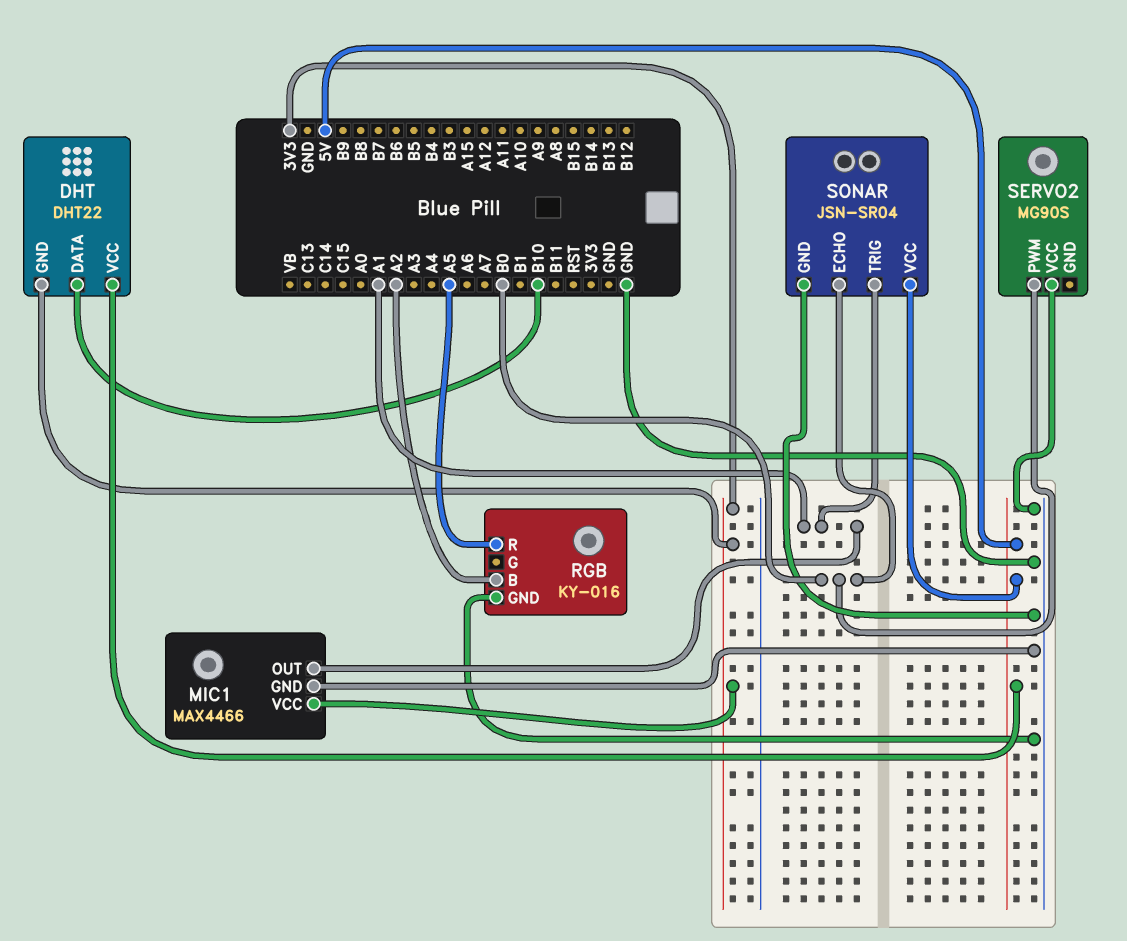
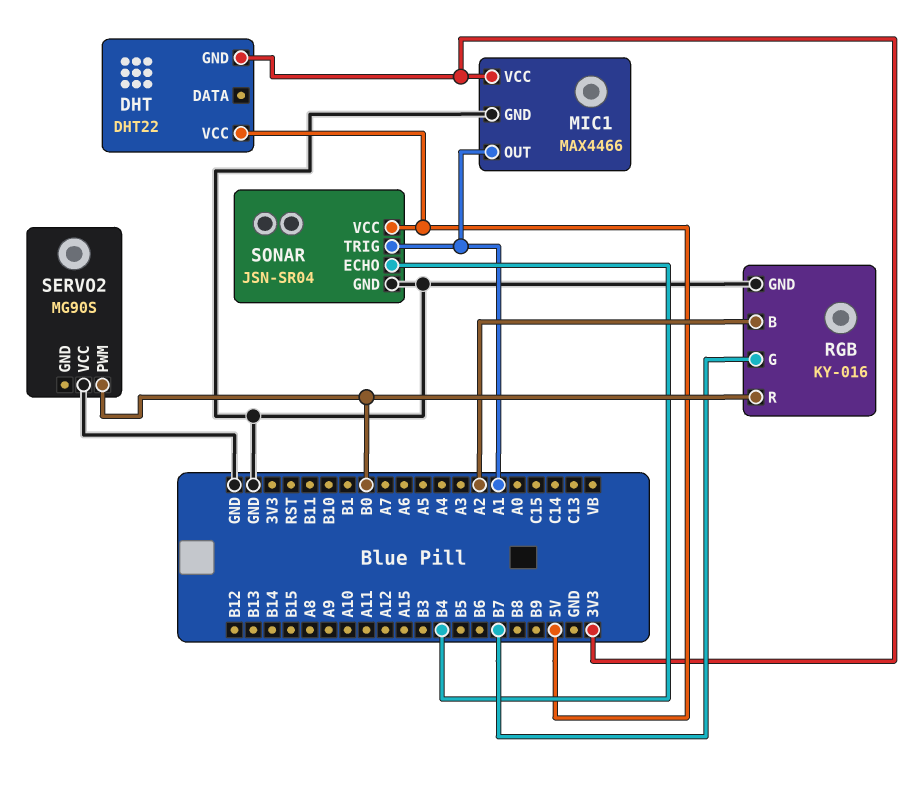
DHT pin DATA: B10 -> none
RGB pin G: none -> B7
RGB pin R: A5 -> B0
SONAR pin ECHO: B0 -> B4

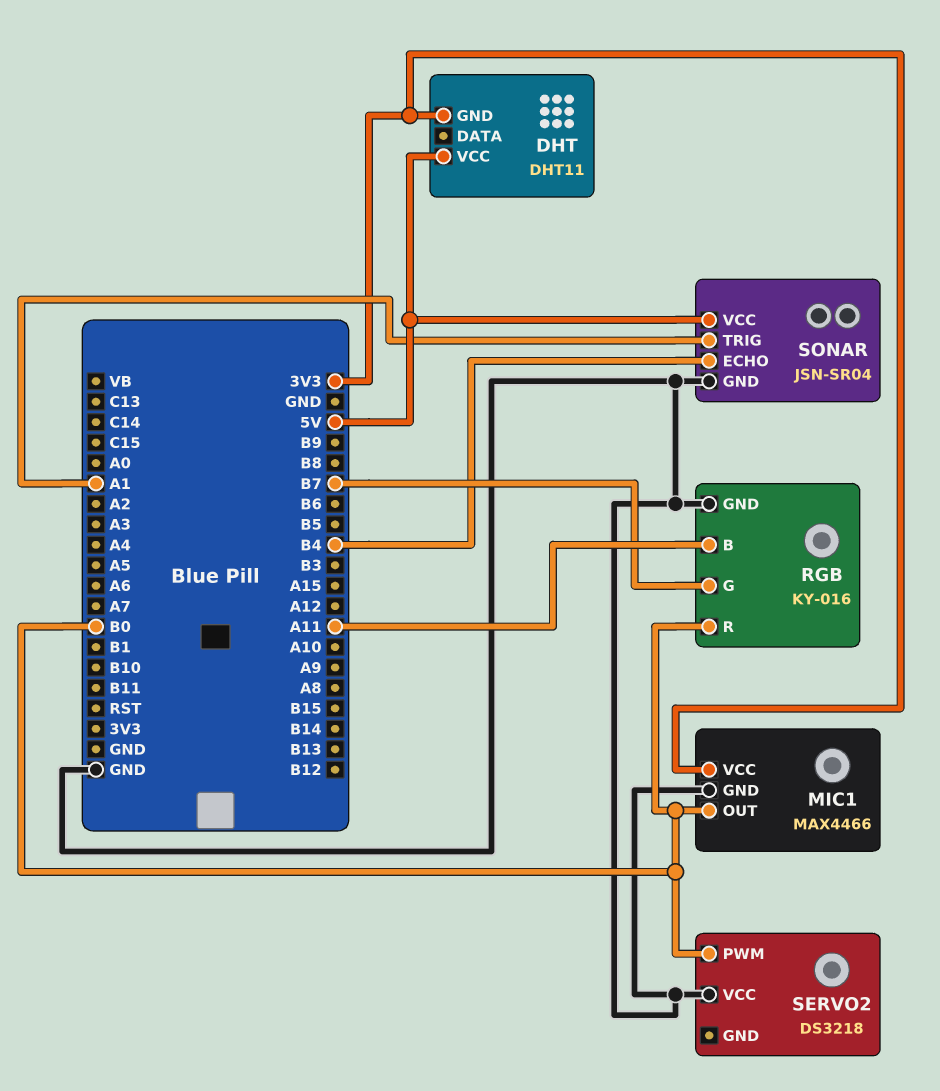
DHT: DHT22 -> DHT11
MIC1 pin OUT: A1 -> B0
RGB pin B: A2 -> A11
SERVO2: MG90S -> DS3218

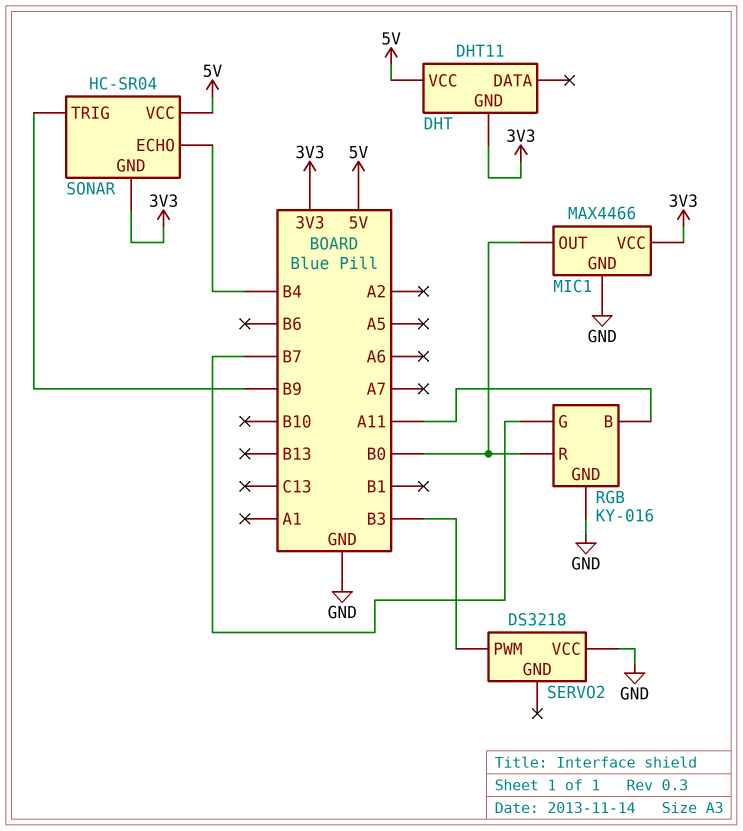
SERVO2 pin PWM: B0 -> B3
SONAR: JSN-SR04 -> HC-SR04
SONAR pin GND: GND -> 3V3
SONAR pin TRIG: A1 -> B9

